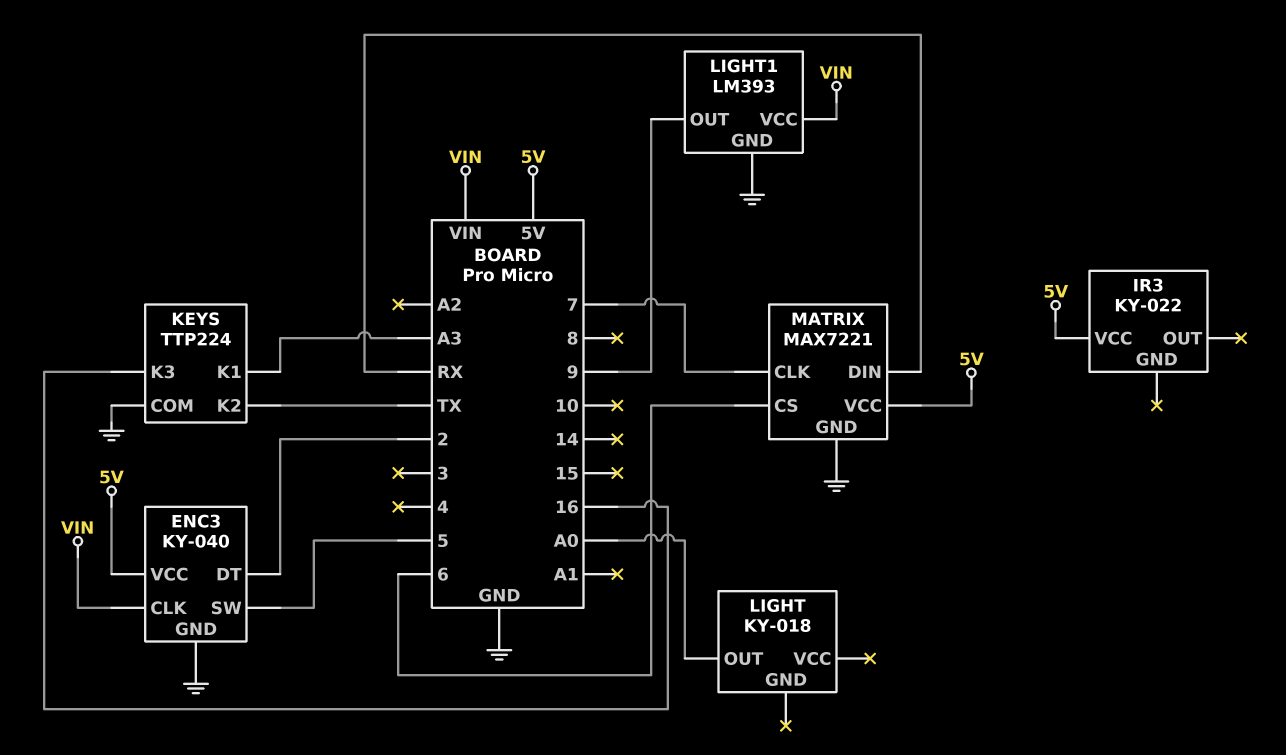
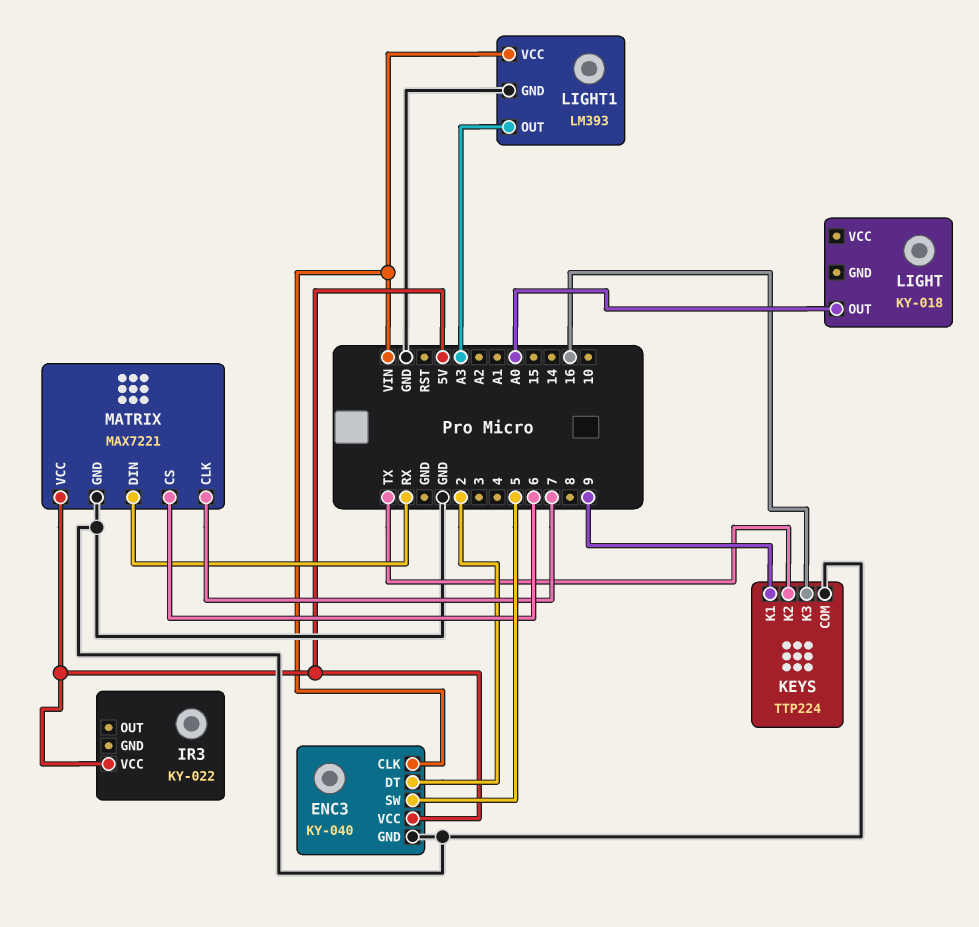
KEYS pin K1: A3 -> 9
LIGHT1 pin OUT: 9 -> A3

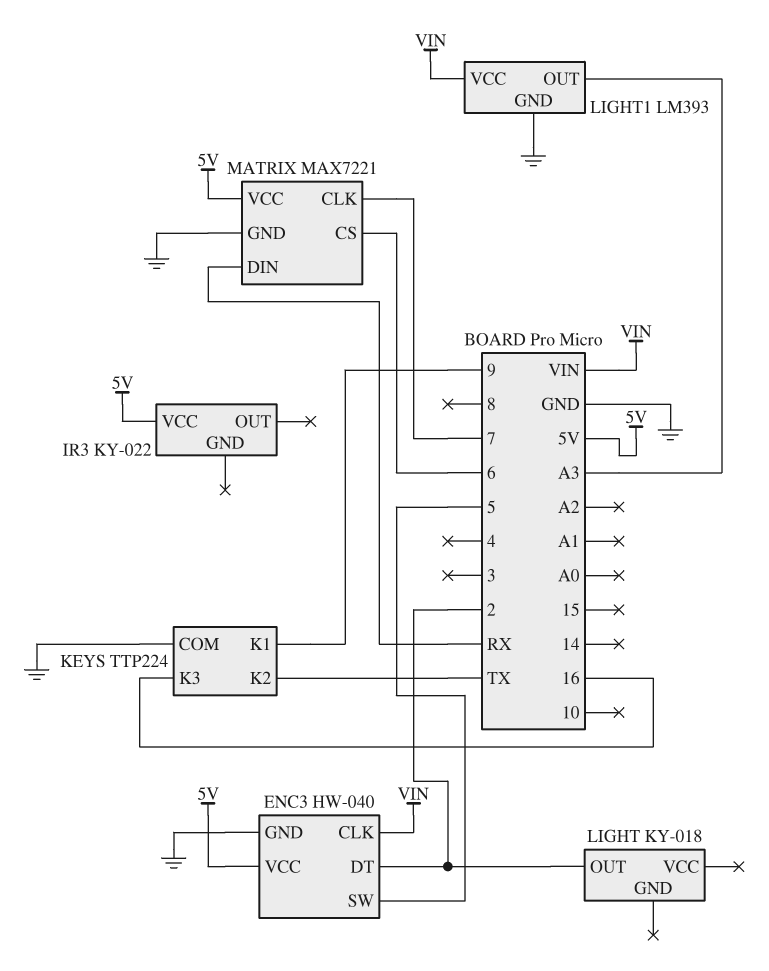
ENC3: KY-040 -> HW-040
LIGHT pin OUT: A0 -> 2

